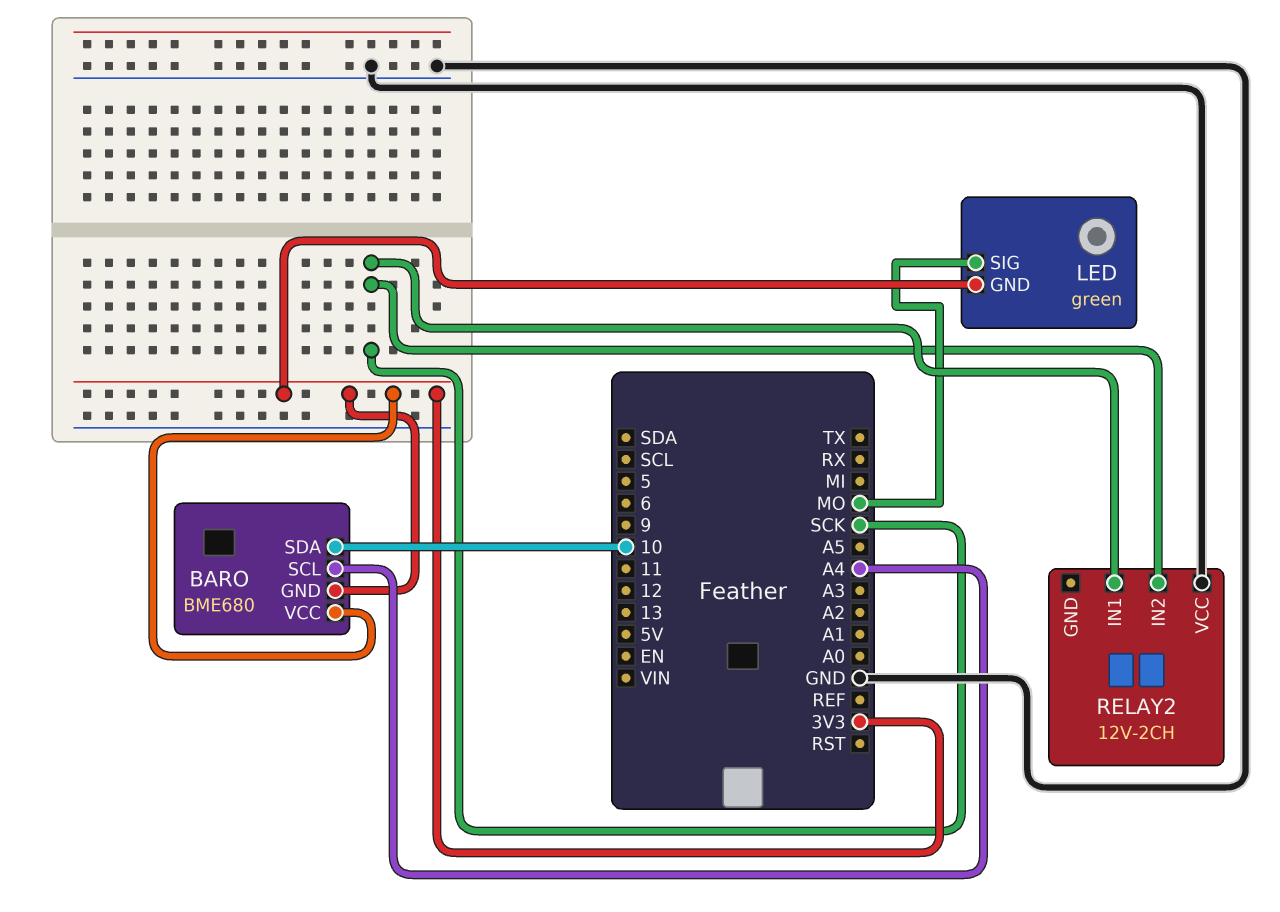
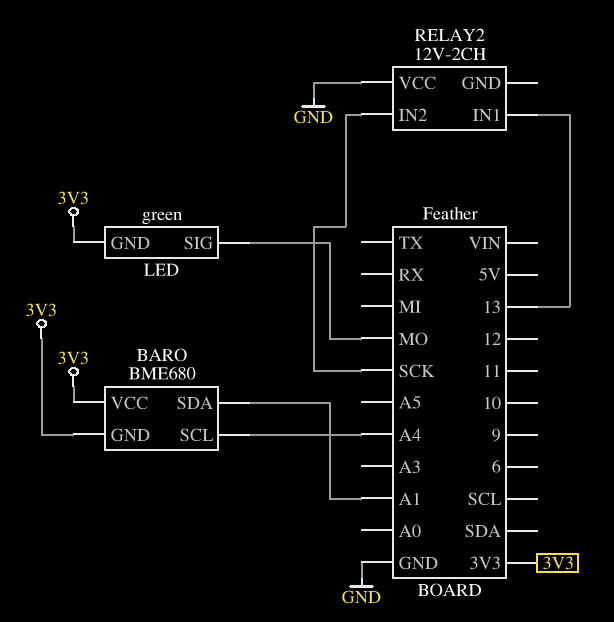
BARO pin SDA: 10 -> A1
RELAY2 pin IN1: SCK -> 13

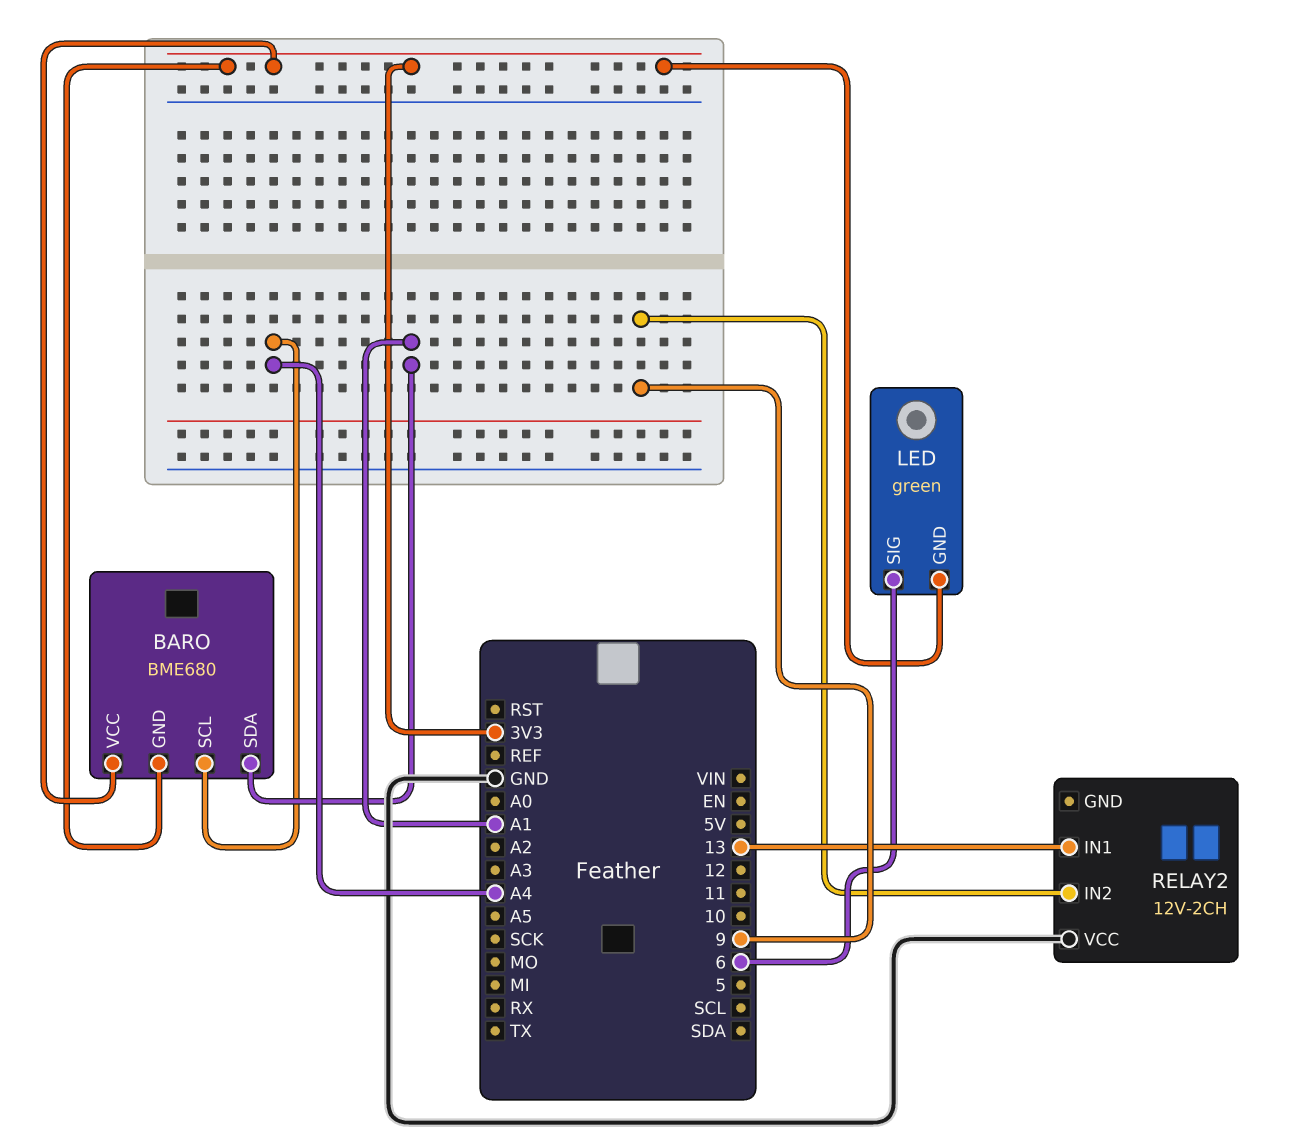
LED pin SIG: MO -> 6
RELAY2 pin IN2: SCK -> 9

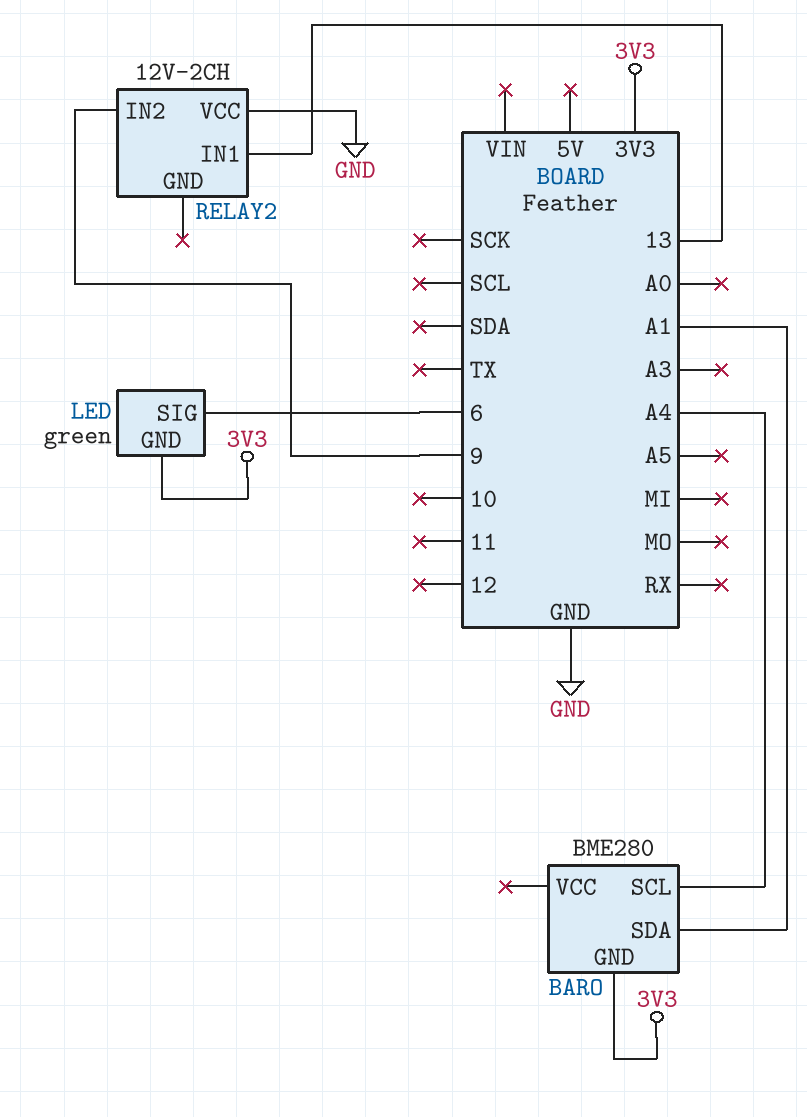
BARO: BME680 -> BME280
BARO pin VCC: 3V3 -> none

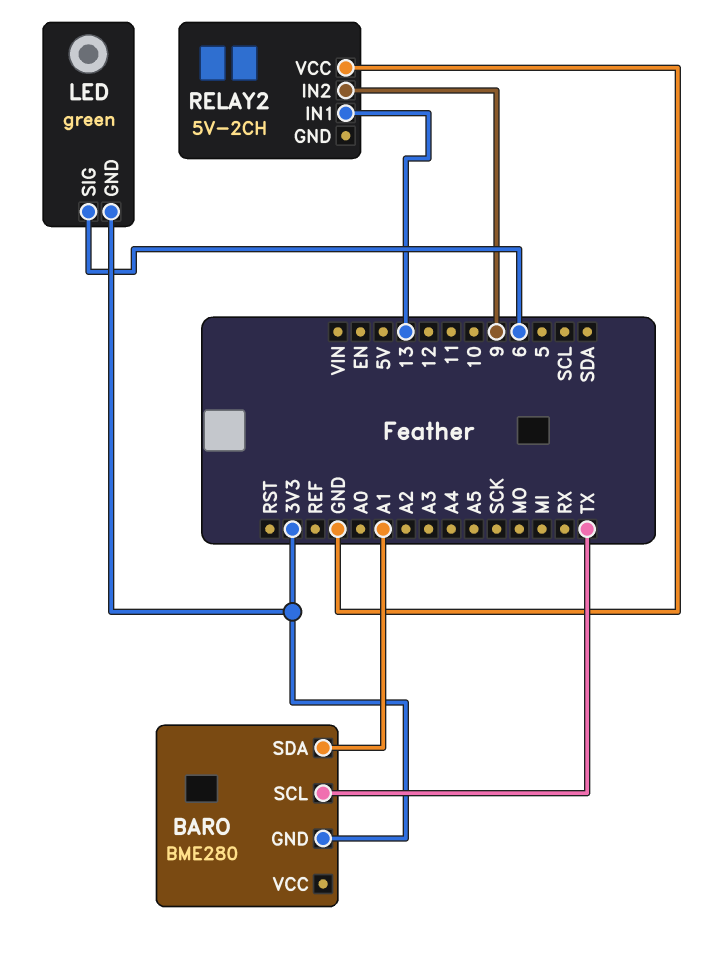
BARO pin SCL: A4 -> TX
RELAY2: 12V-2CH -> 5V-2CH

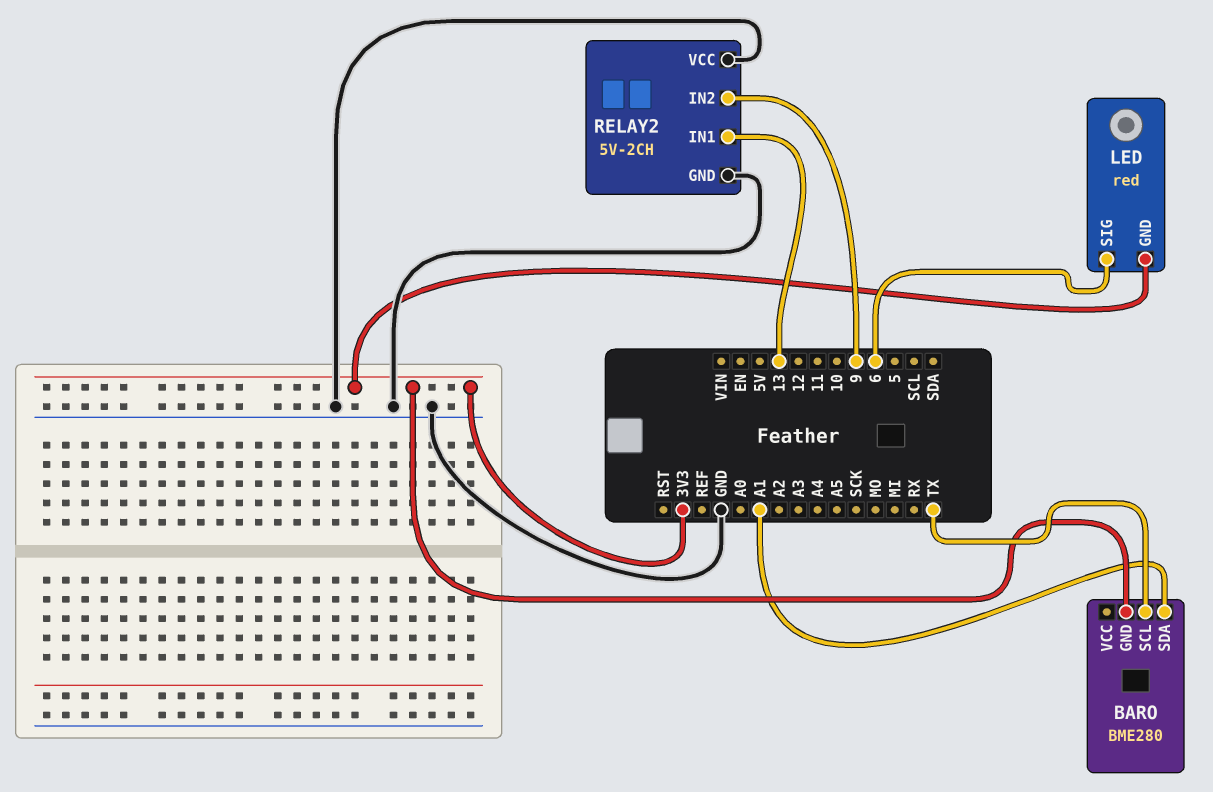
LED: green -> red
RELAY2 pin GND: none -> GND

